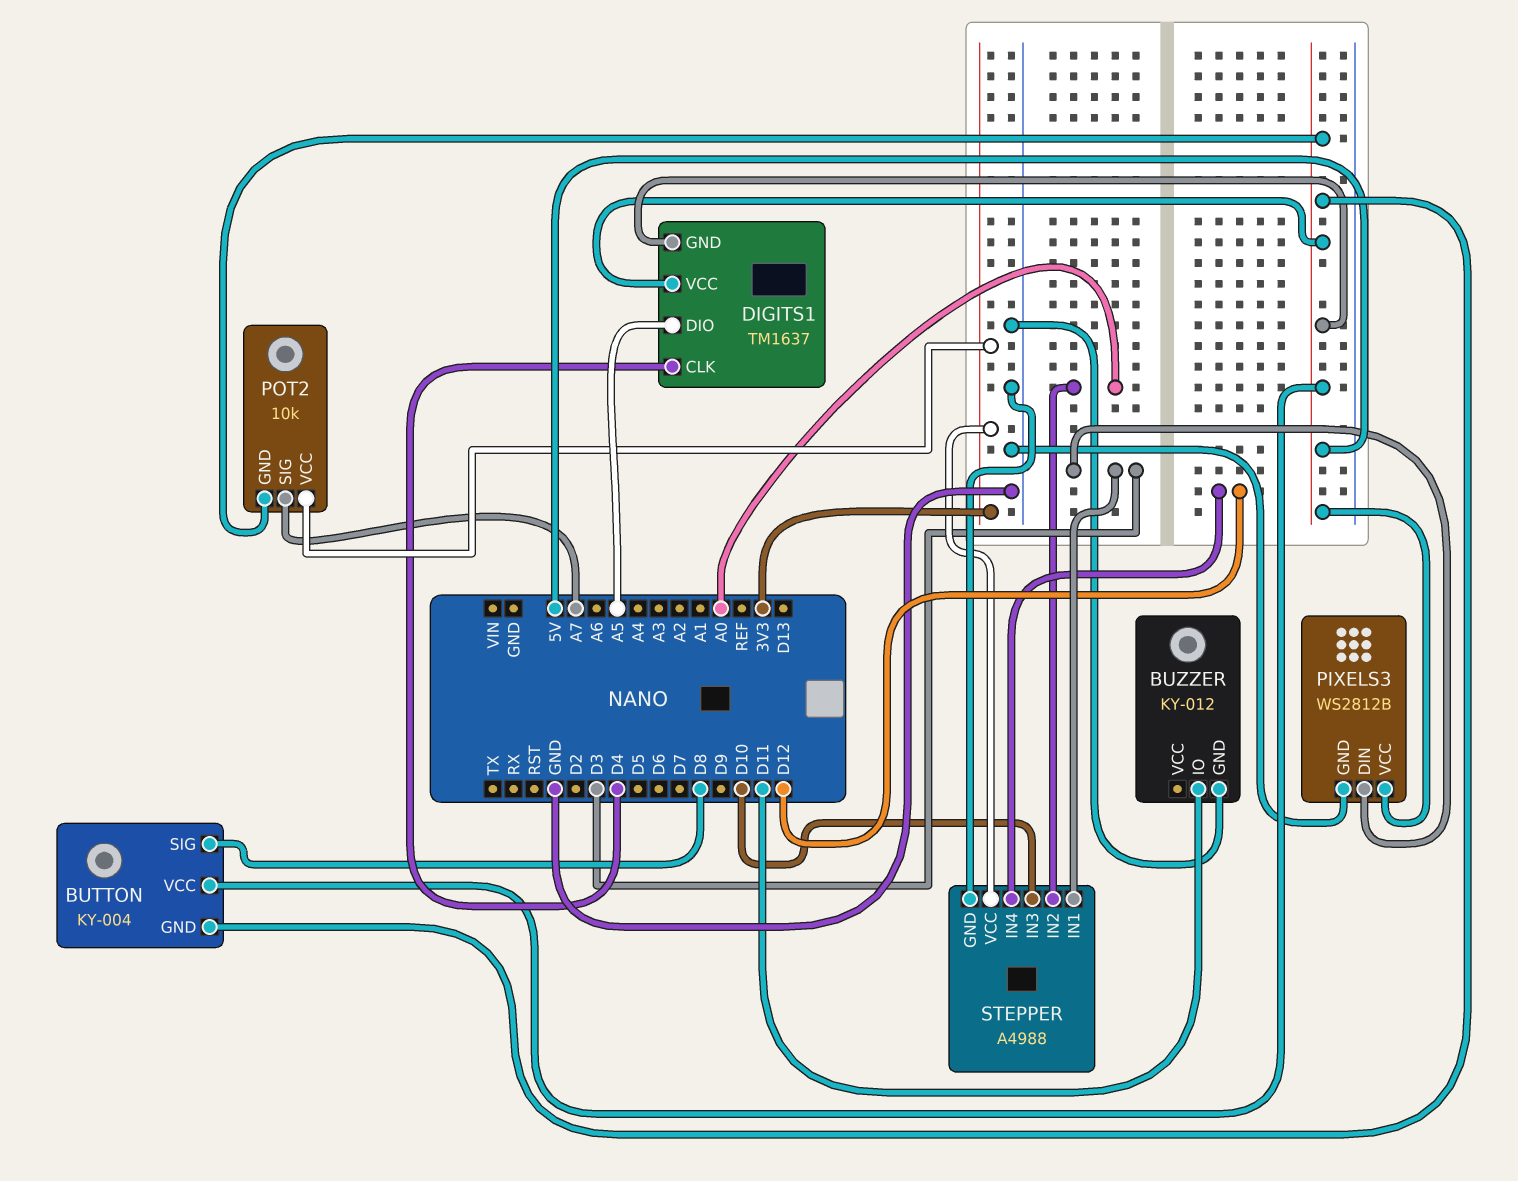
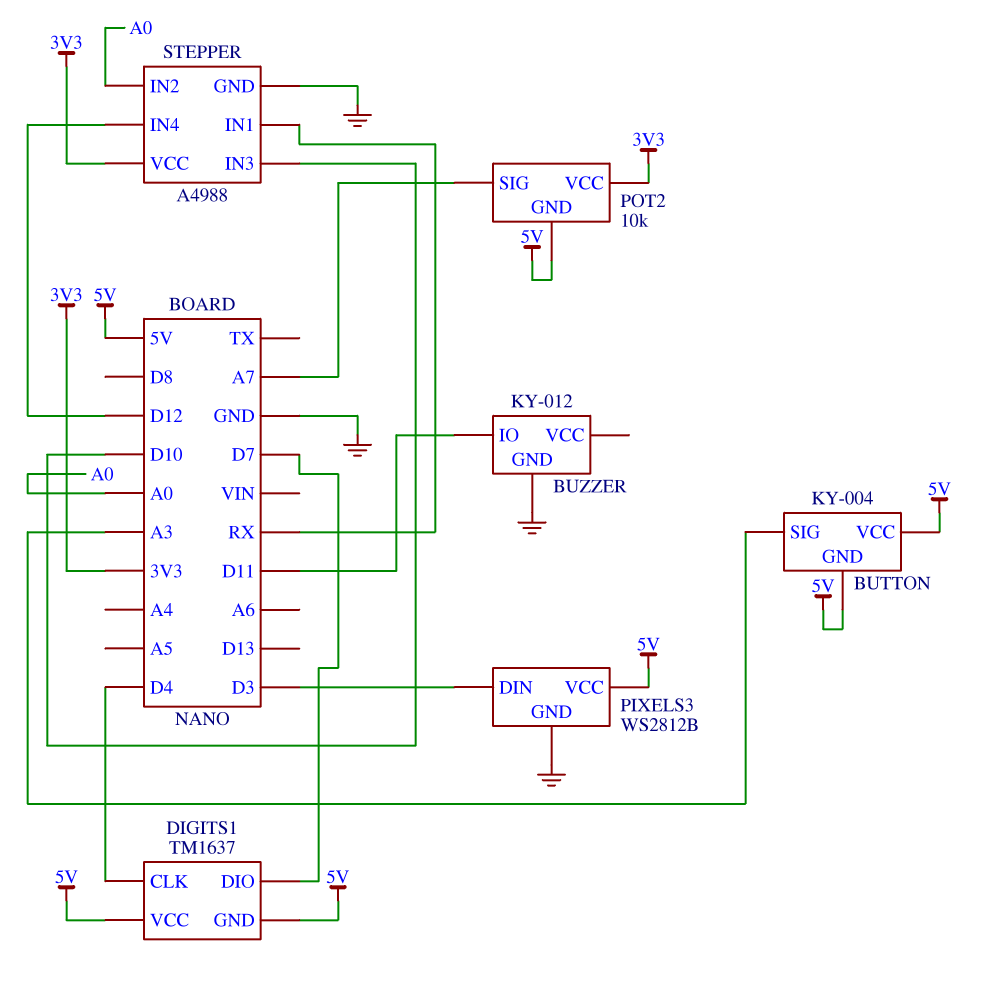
BUTTON pin SIG: D8 -> A3
DIGITS1 pin DIO: A5 -> D7
STEPPER pin IN1: D3 -> RX

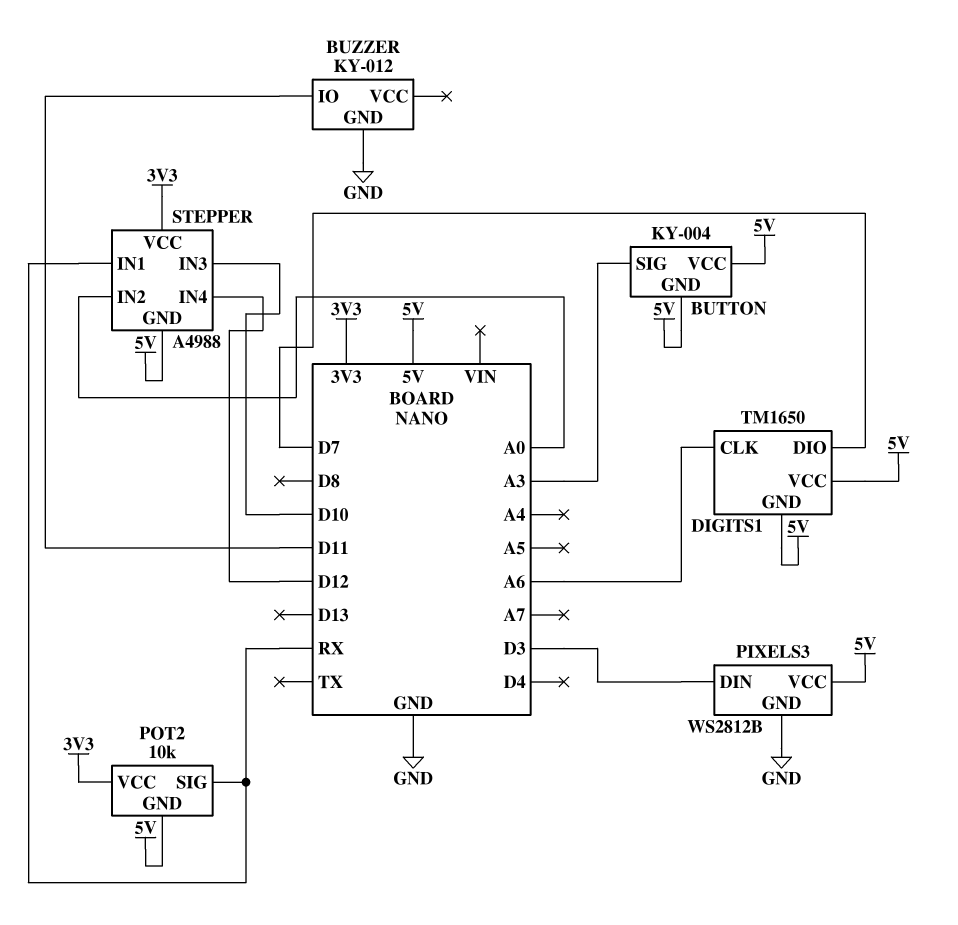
DIGITS1: TM1637 -> TM1650
DIGITS1 pin CLK: D4 -> A6
POT2 pin SIG: A7 -> RX
STEPPER pin GND: GND -> 5V

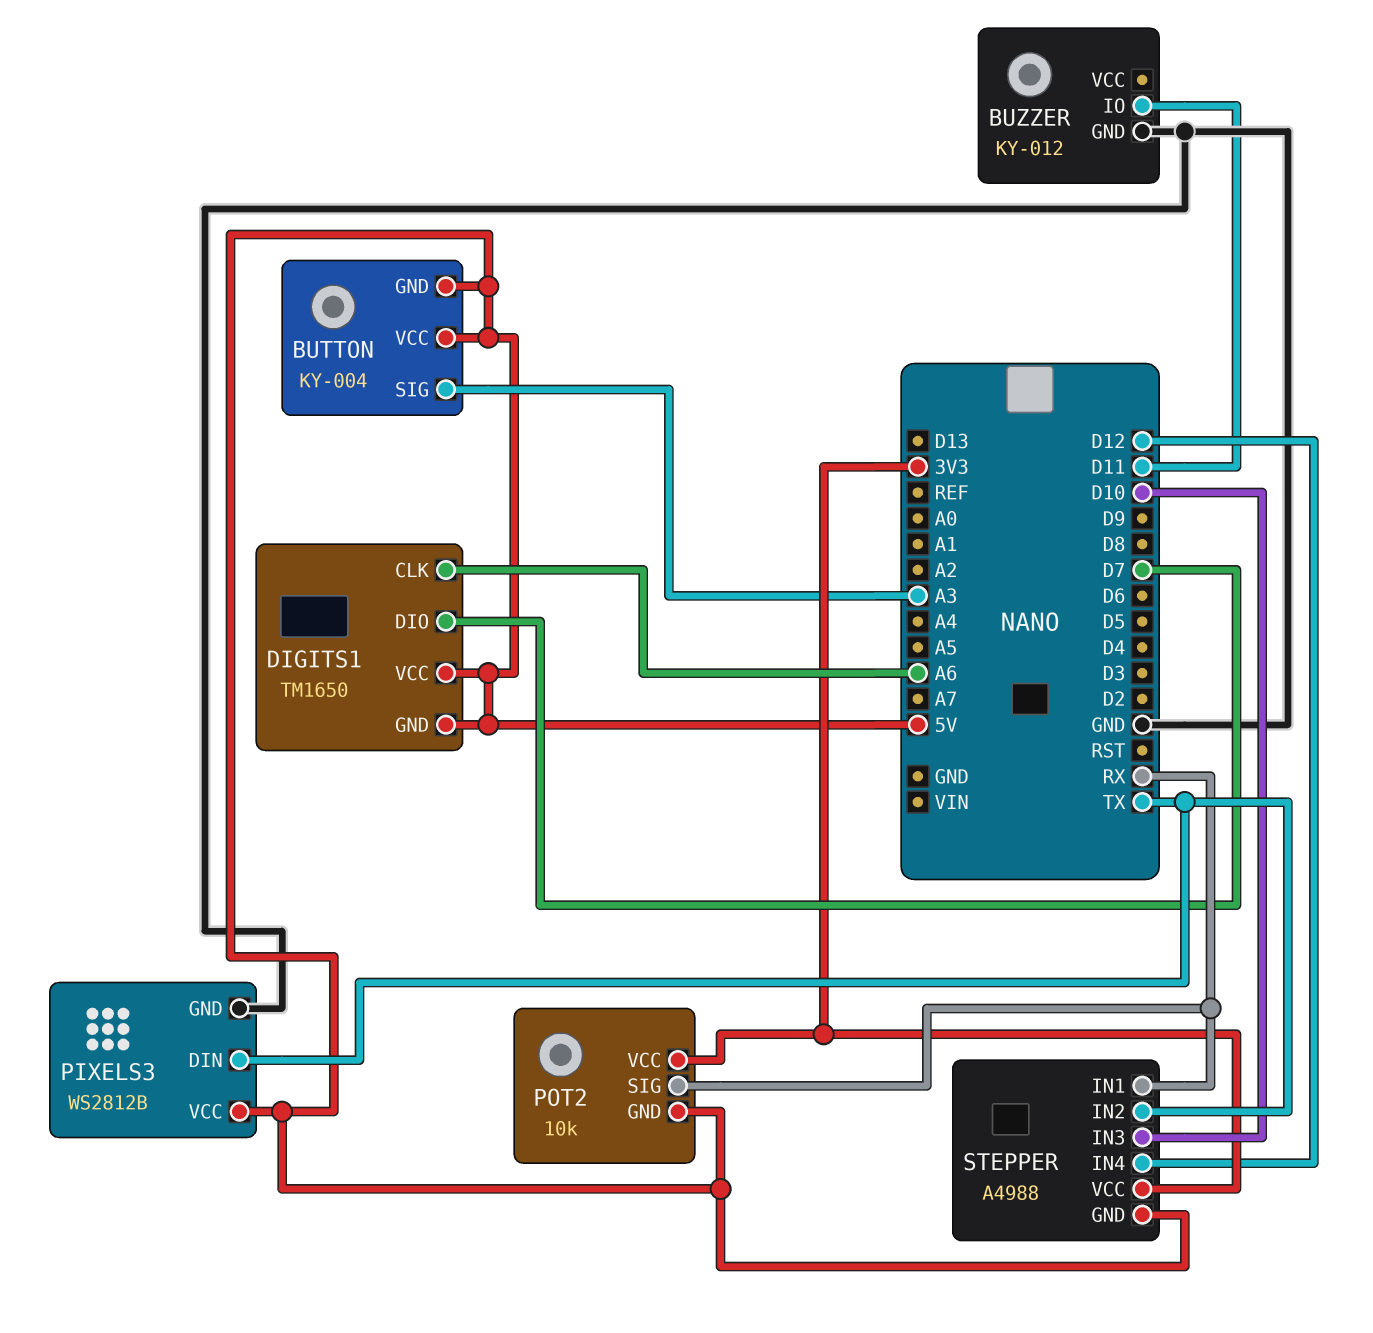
PIXELS3 pin DIN: D3 -> TX
STEPPER pin IN2: A0 -> TX

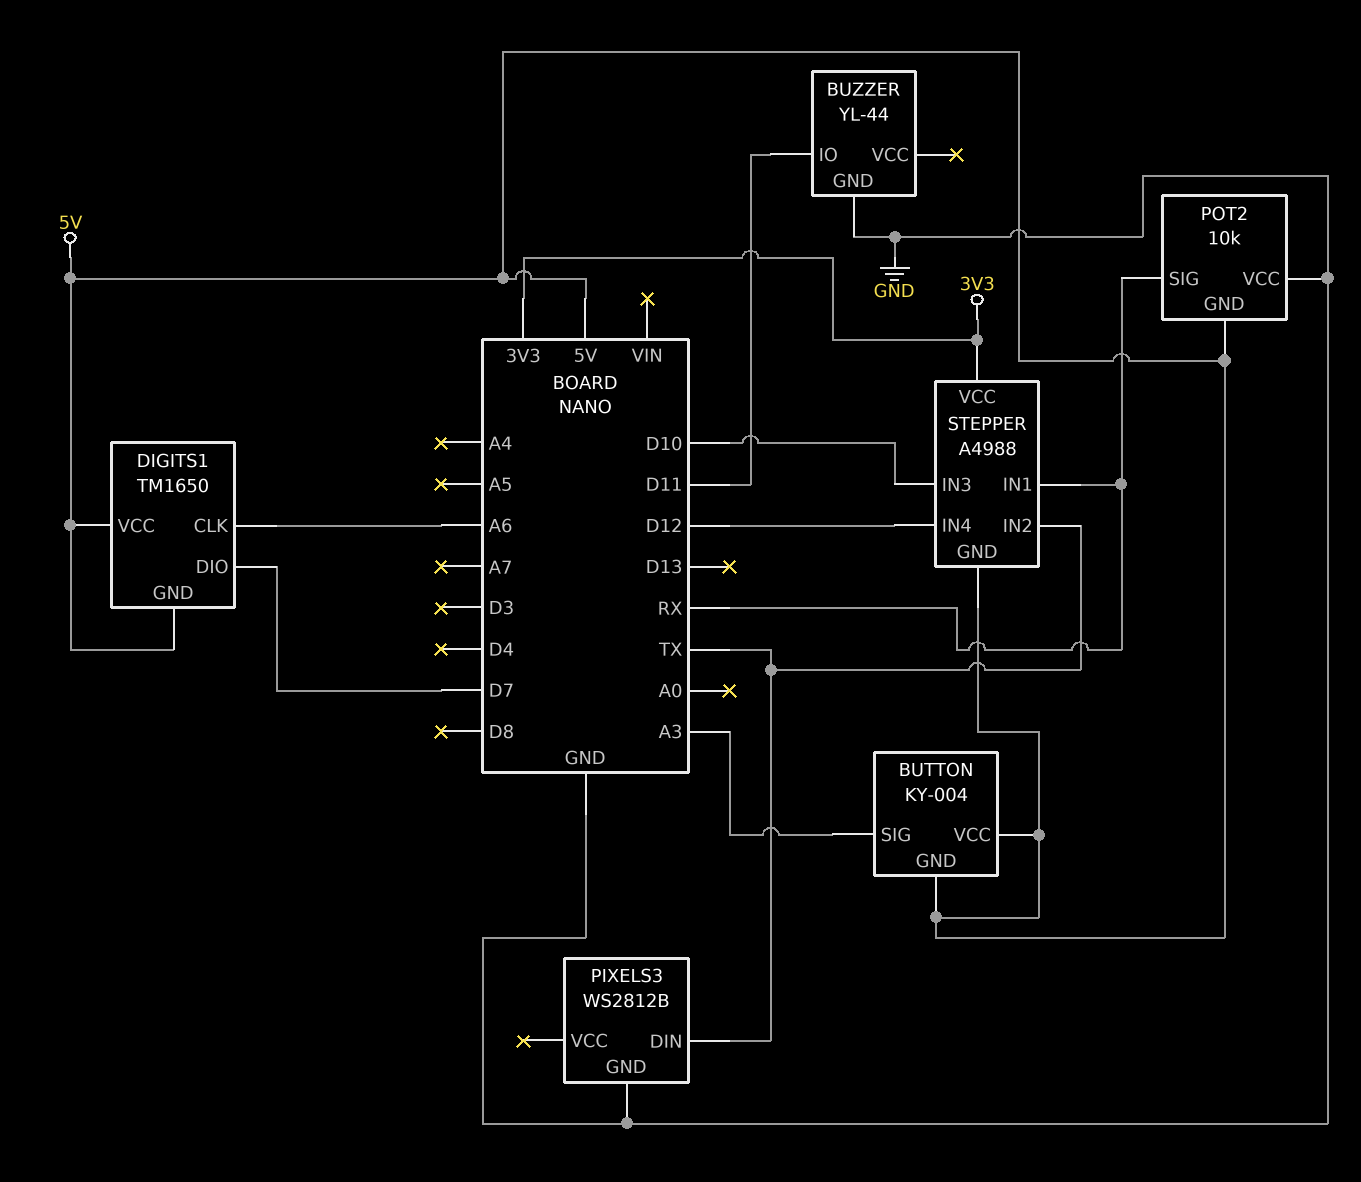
BUZZER: KY-012 -> YL-44
PIXELS3 pin VCC: 5V -> none
POT2 pin VCC: 3V3 -> GND

